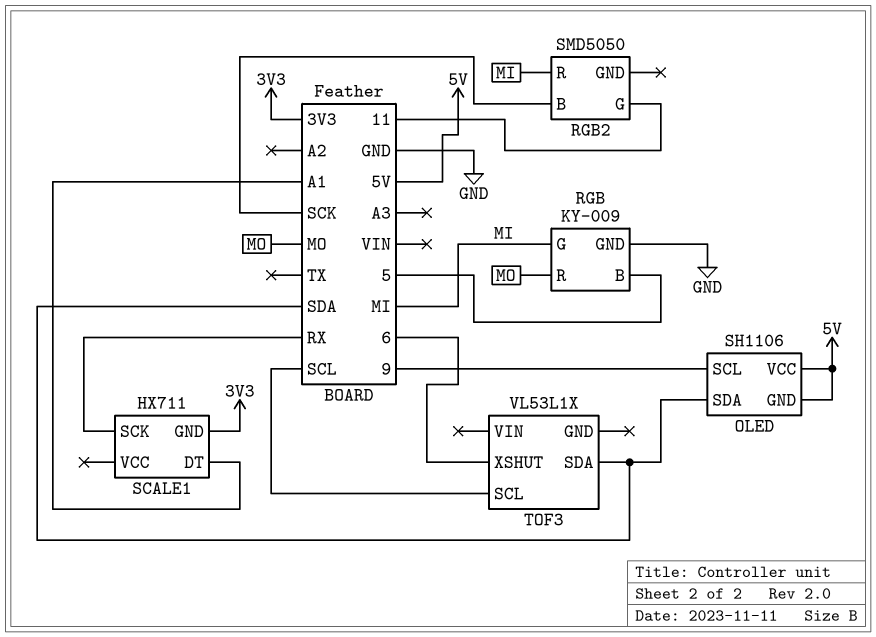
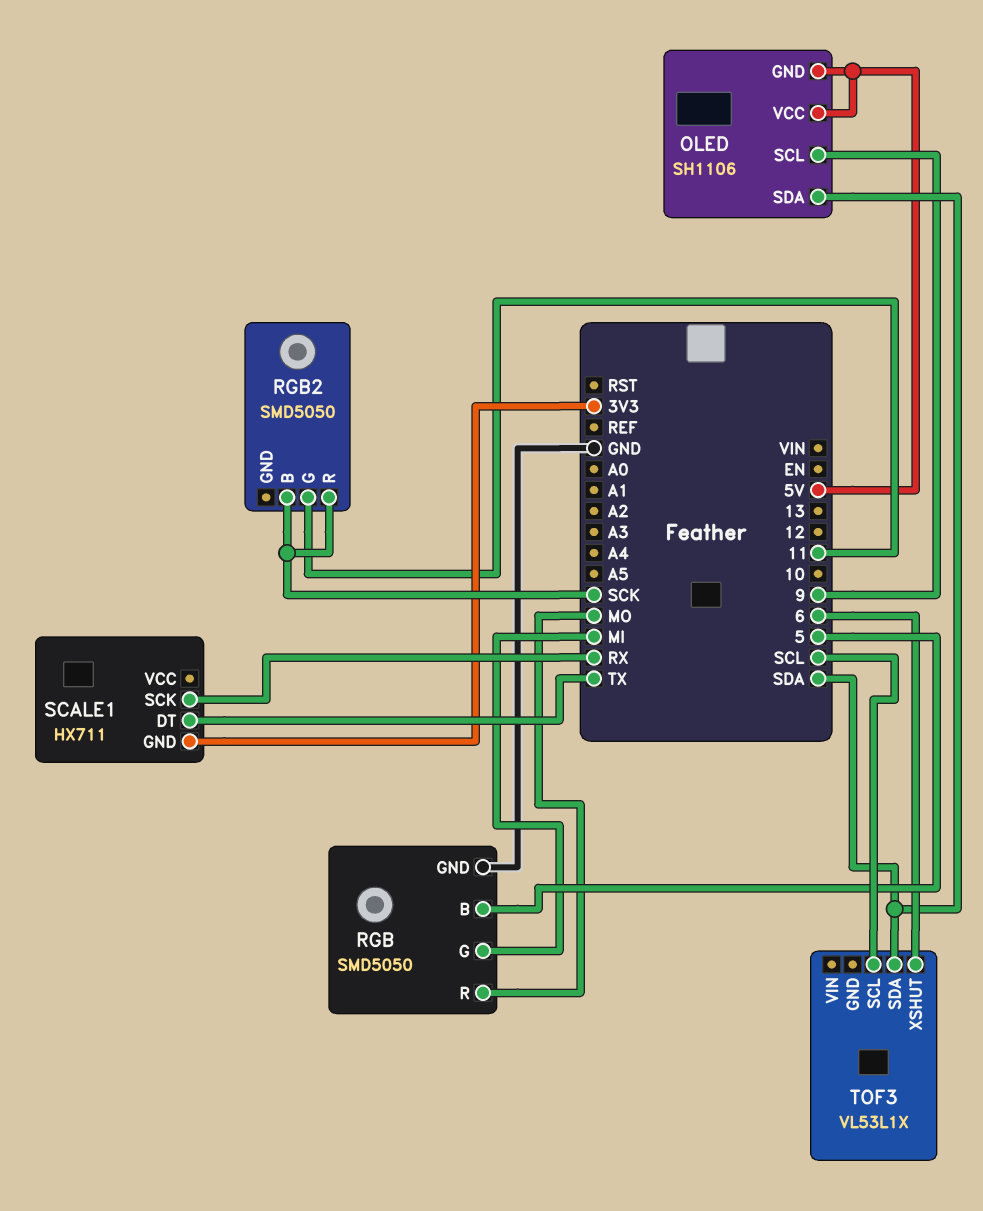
RGB: KY-009 -> SMD5050
RGB2 pin R: MI -> SCK
SCALE1 pin DT: A1 -> TX

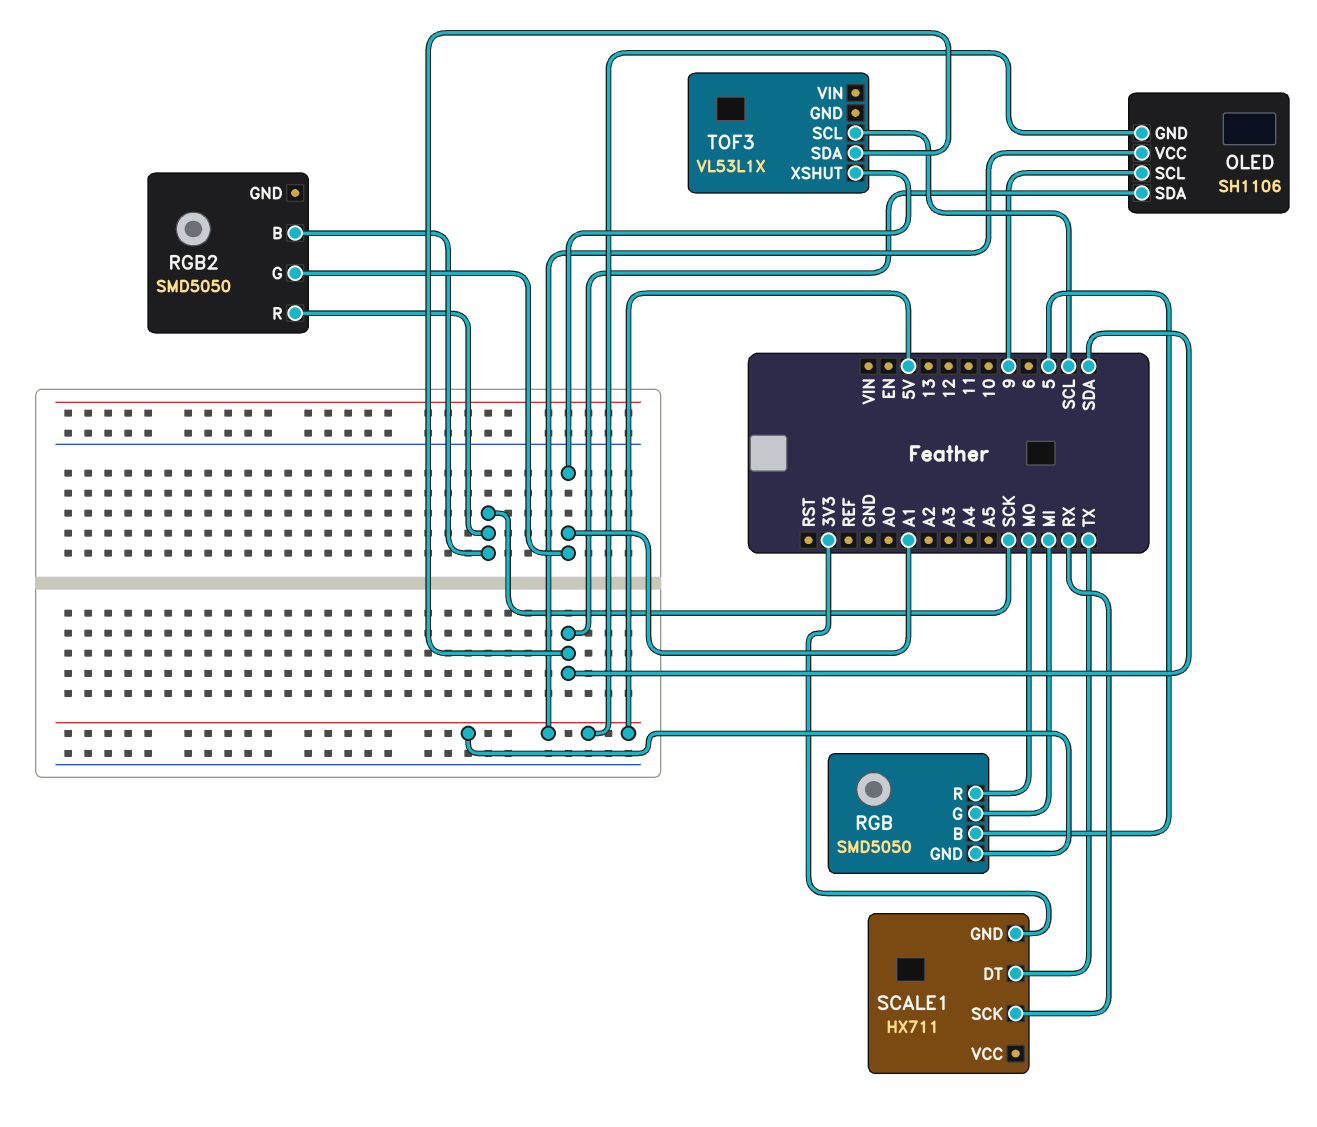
RGB pin GND: GND -> 5V
RGB2 pin G: 11 -> A1
TOF3 pin XSHUT: 6 -> A1

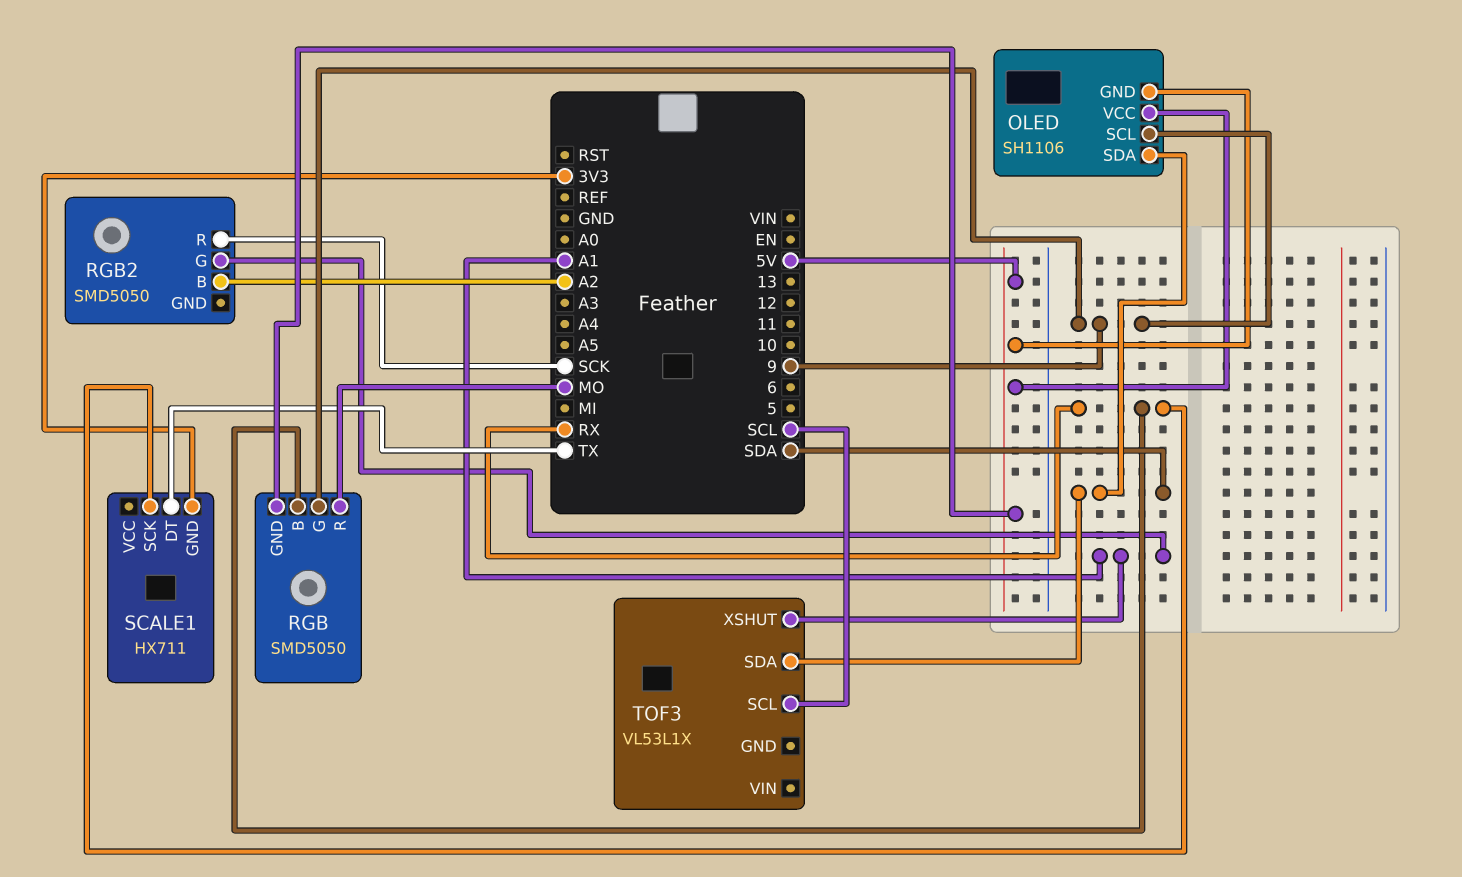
RGB pin B: 5 -> RX
RGB pin G: MI -> 9
RGB2 pin B: SCK -> A2

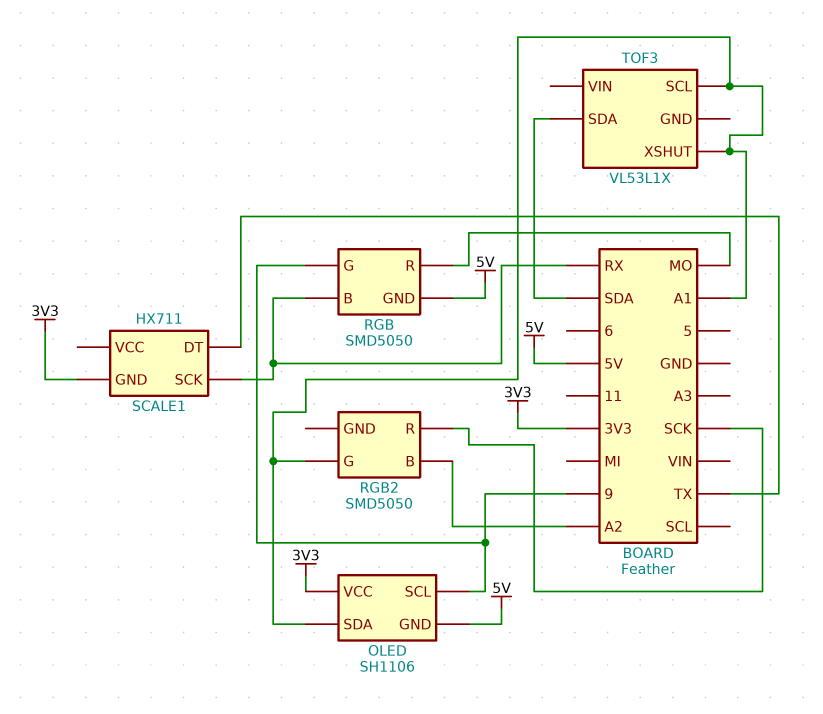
OLED pin SDA: SDA -> A1
OLED pin VCC: 5V -> 3V3
TOF3 pin SCL: SCL -> A1

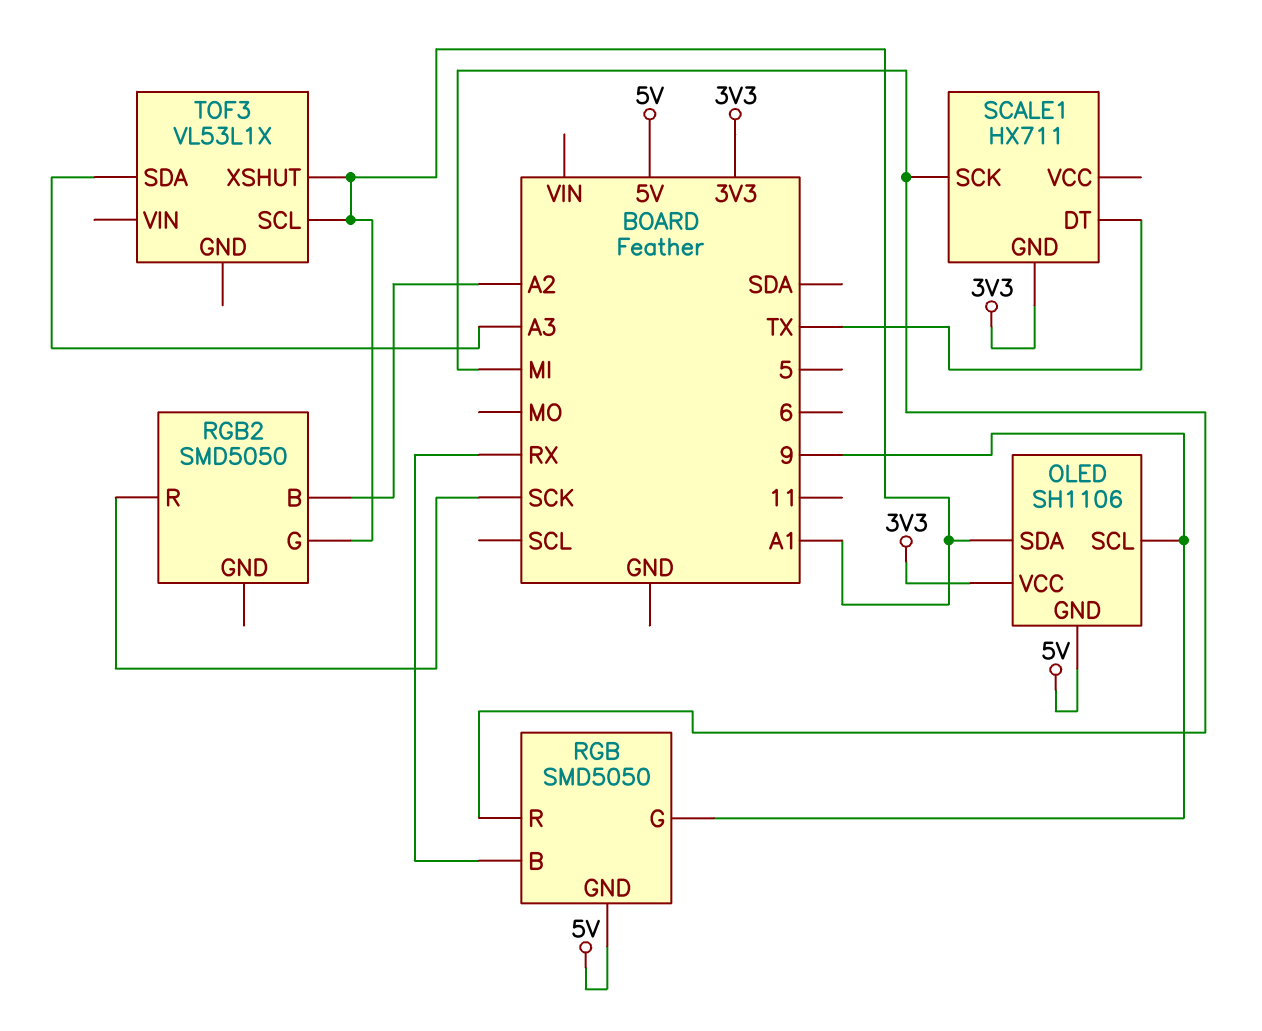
RGB pin R: MO -> MI
SCALE1 pin SCK: RX -> MI
TOF3 pin SDA: SDA -> A3

